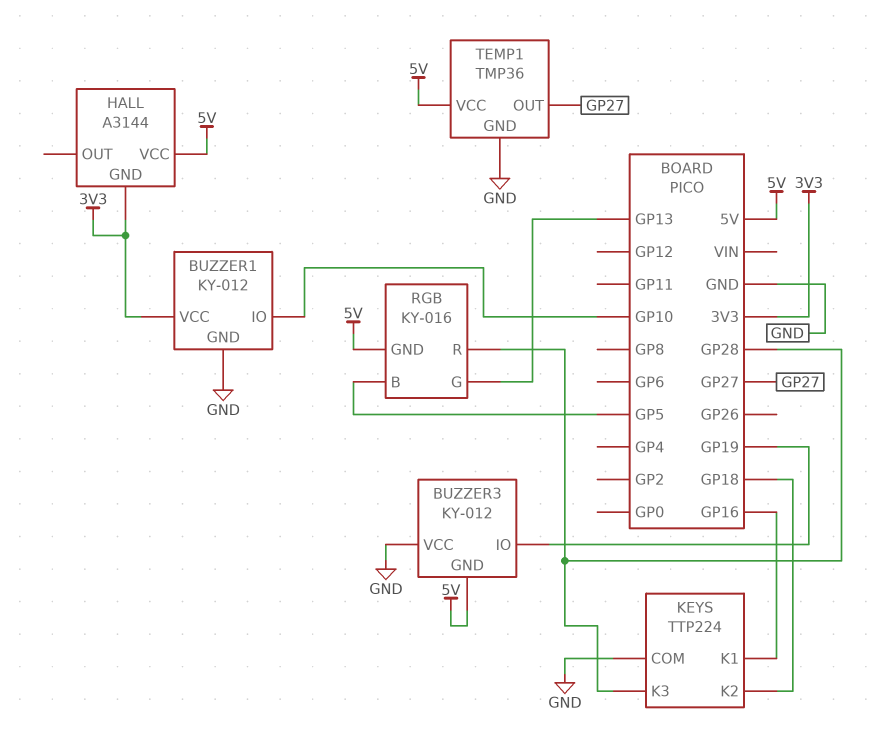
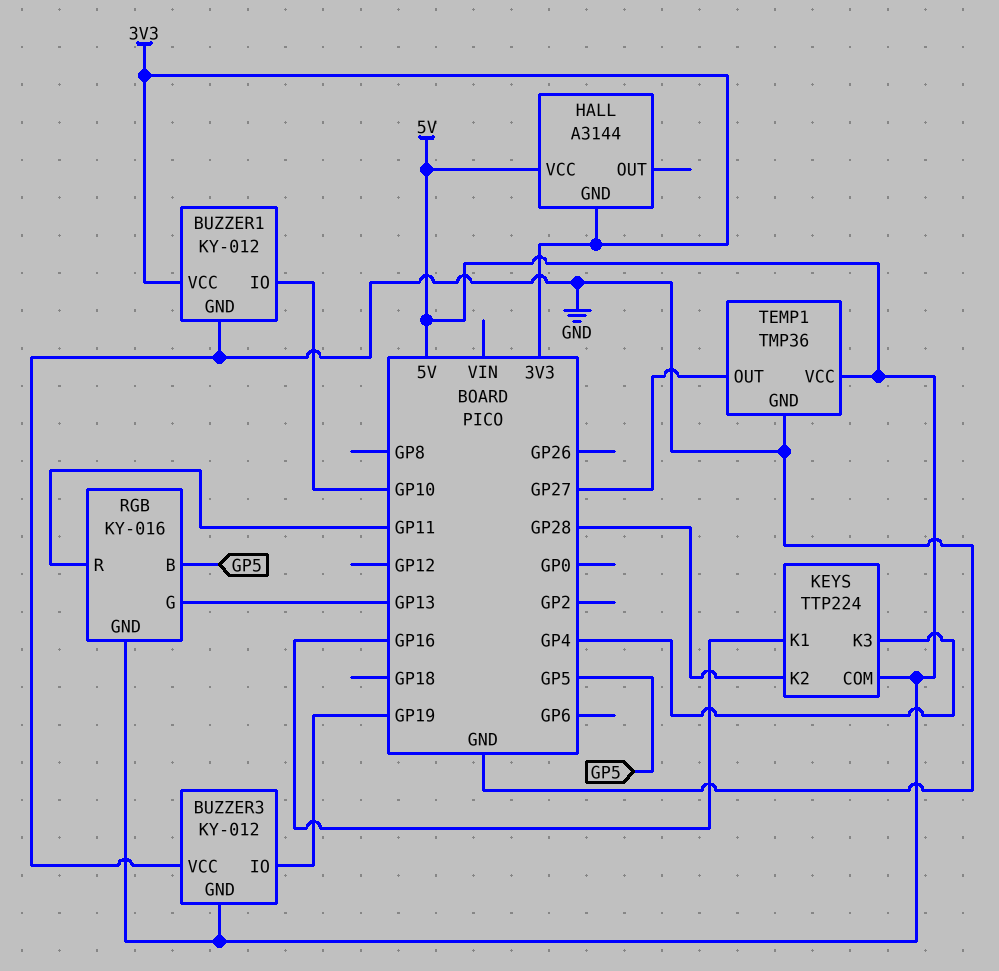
KEYS pin COM: GND -> 5V
KEYS pin K2: GP18 -> GP28
KEYS pin K3: GP28 -> GP4
RGB pin R: GP28 -> GP11

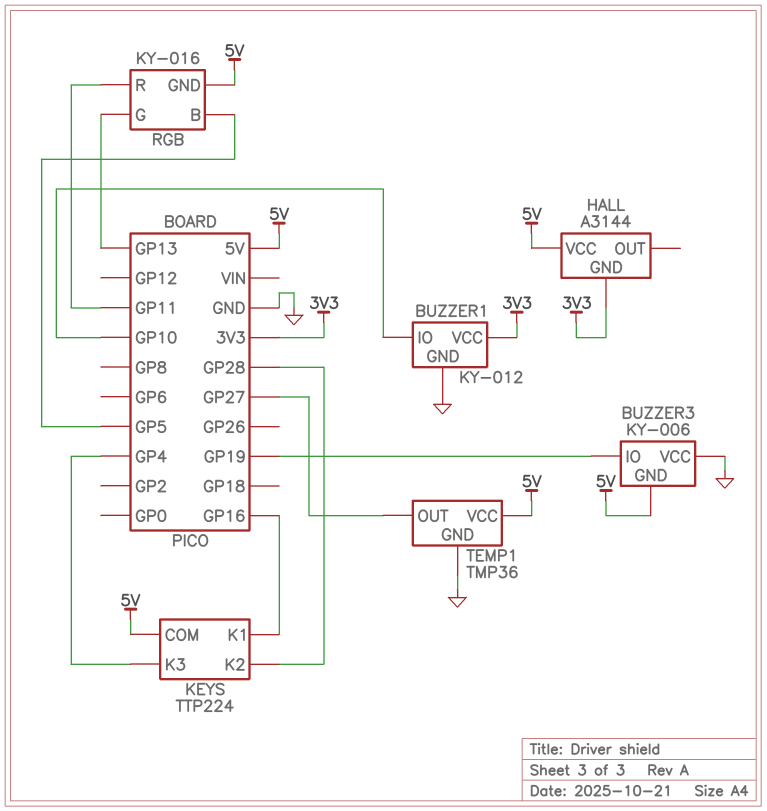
BUZZER3: KY-012 -> KY-006

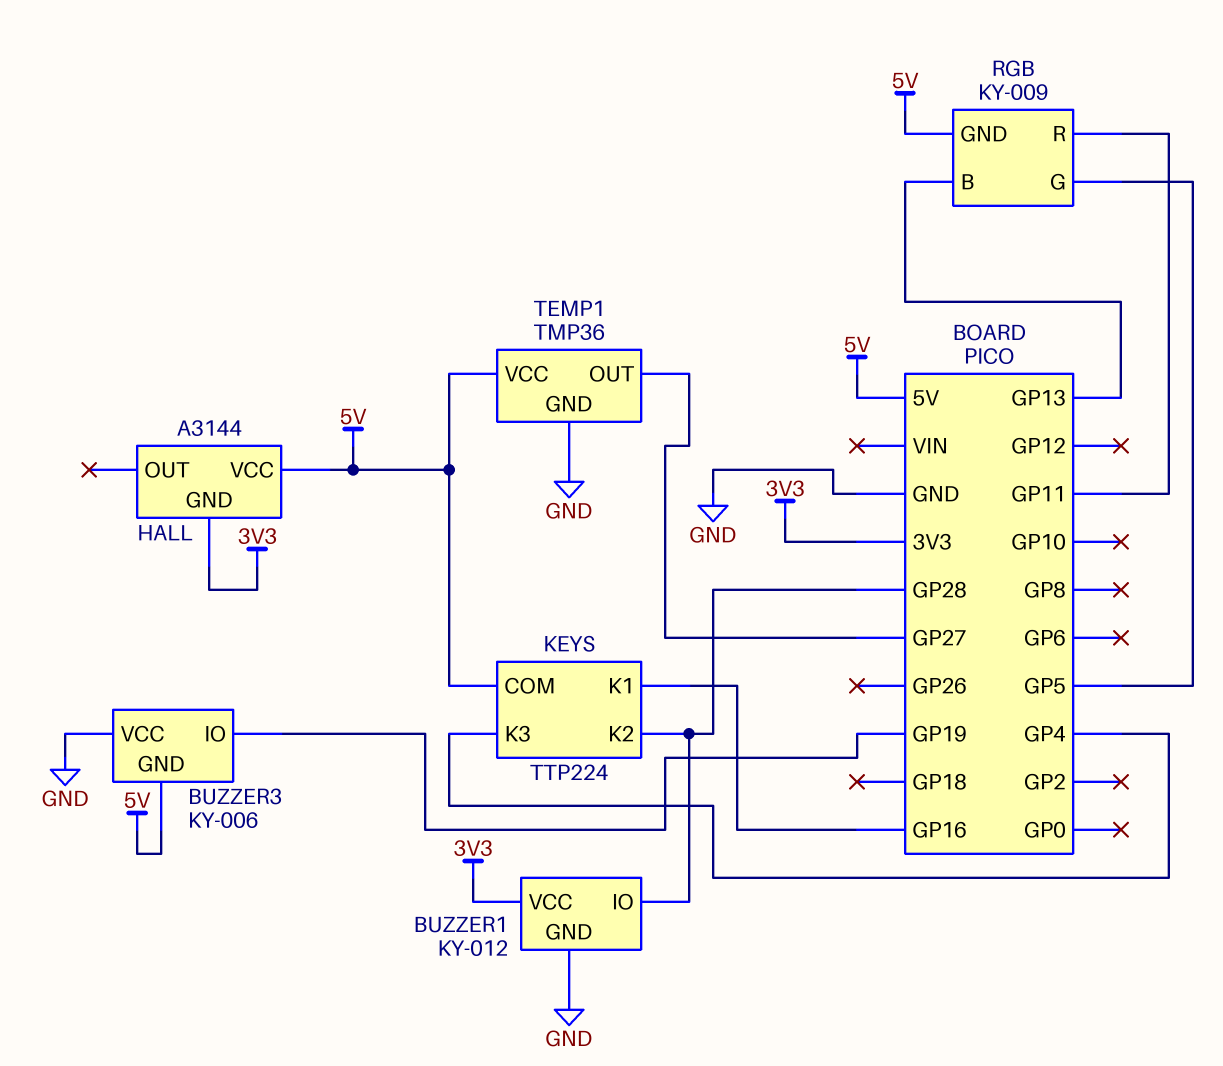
BUZZER1 pin IO: GP10 -> GP28
RGB: KY-016 -> KY-009
RGB pin B: GP5 -> GP13
RGB pin G: GP13 -> GP5

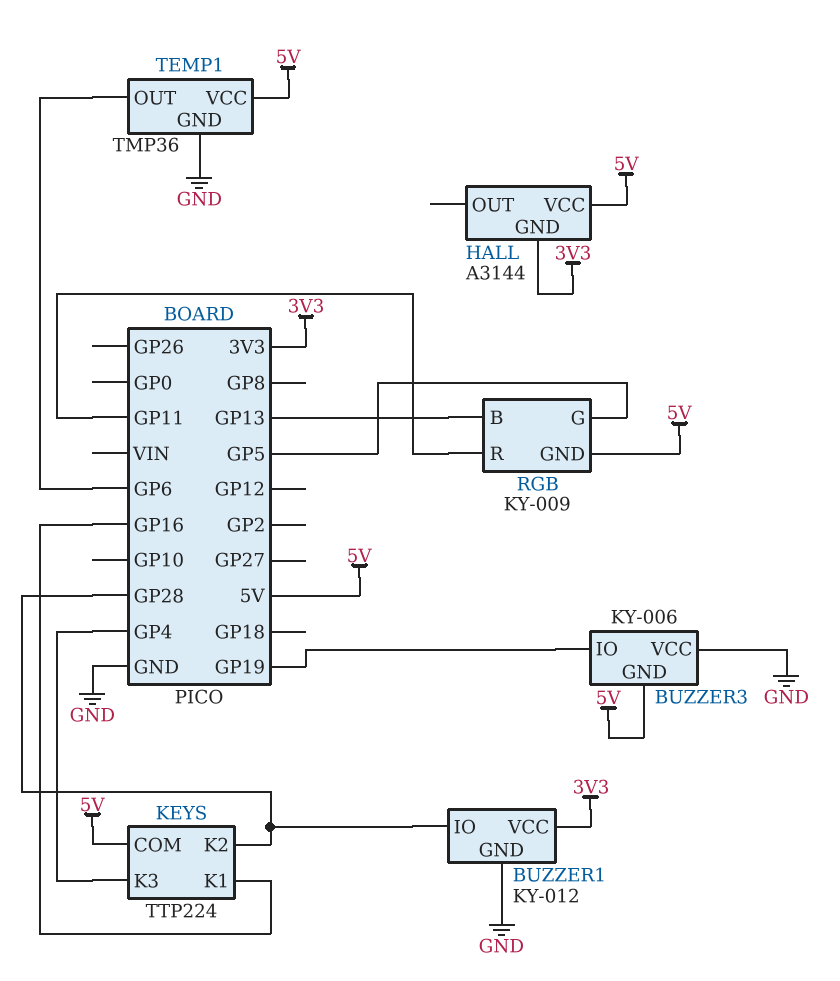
TEMP1 pin OUT: GP27 -> GP6

